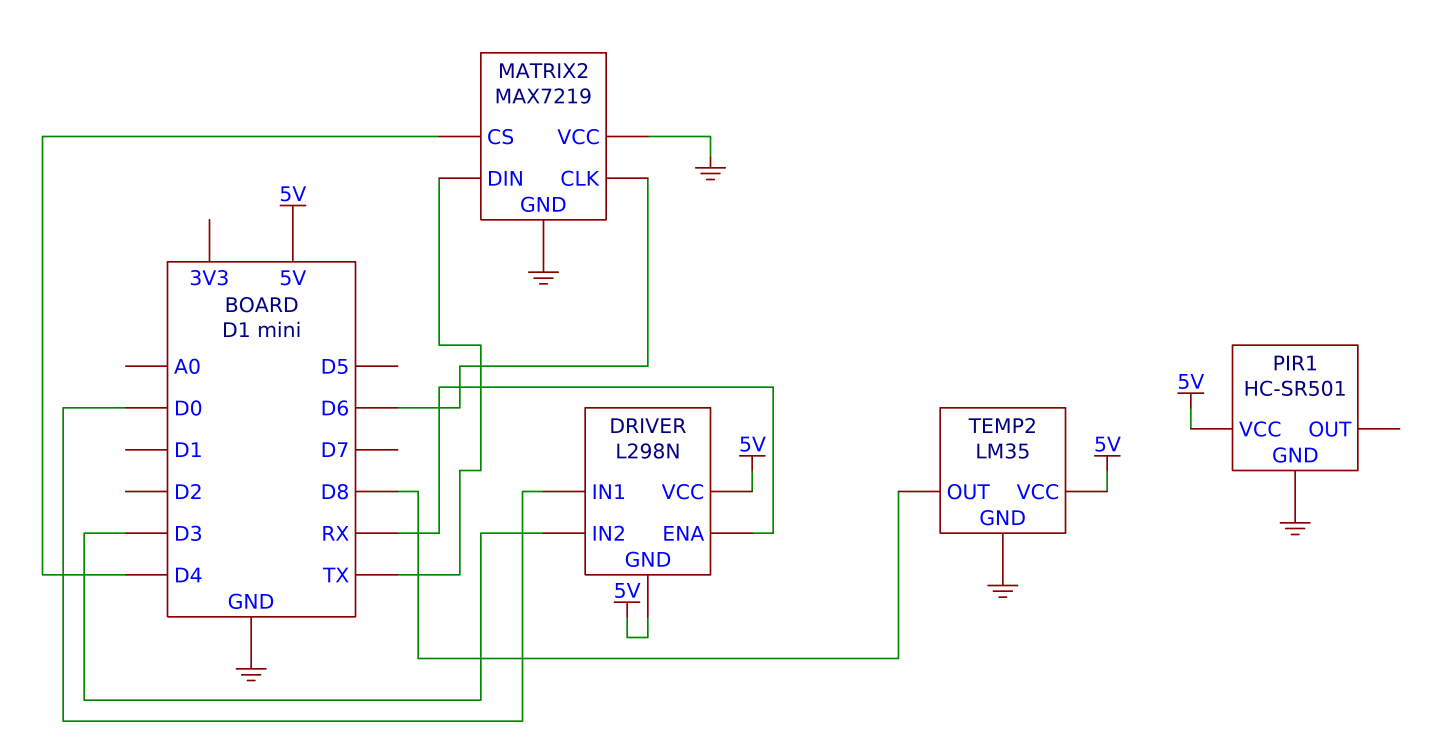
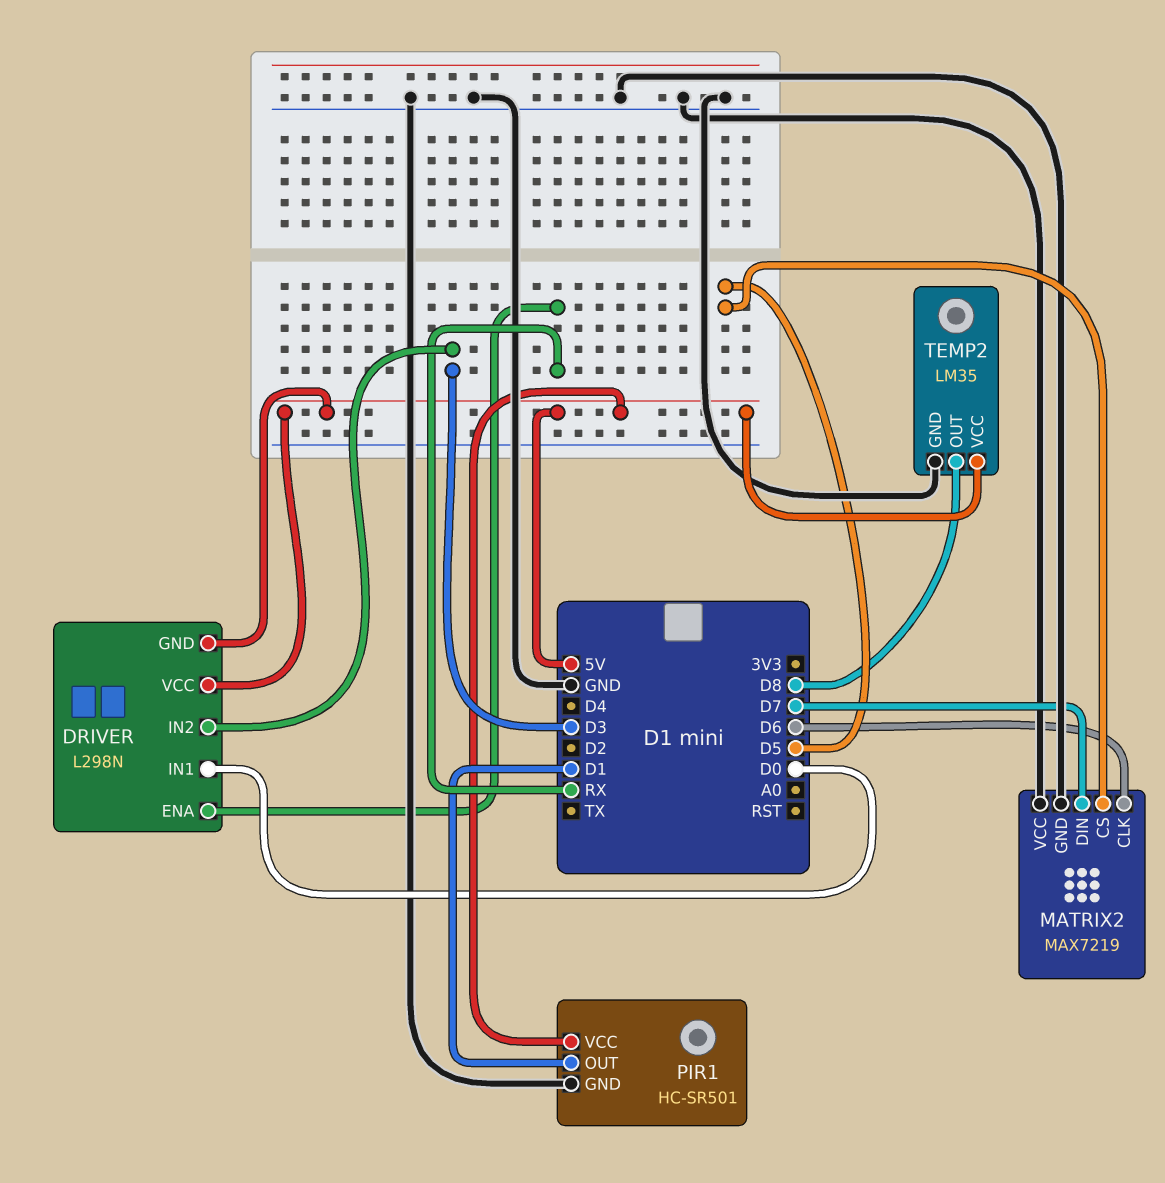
MATRIX2 pin CS: D4 -> D5
MATRIX2 pin DIN: TX -> D7
PIR1 pin OUT: none -> D1

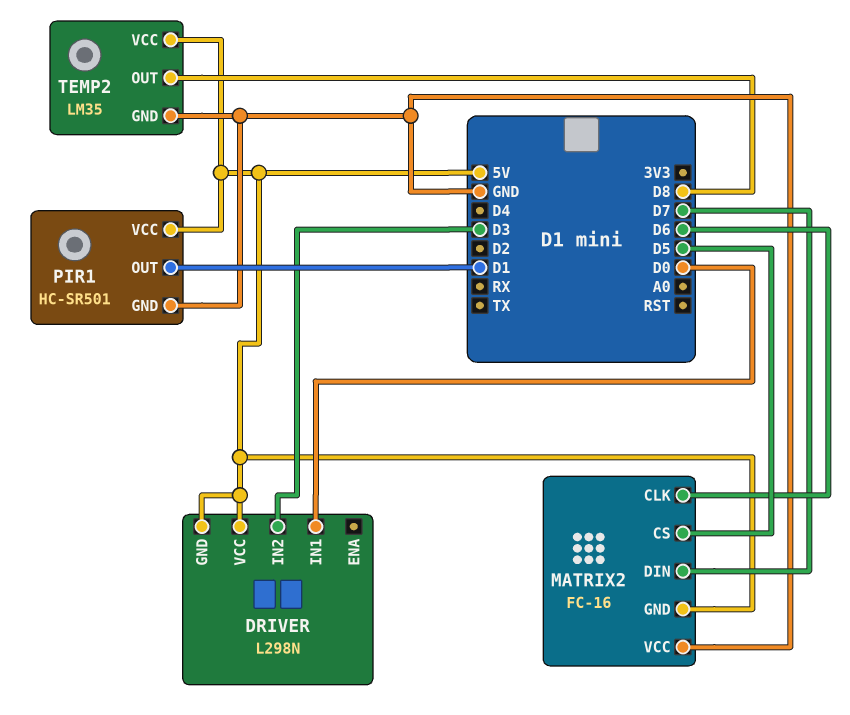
DRIVER pin ENA: RX -> none
MATRIX2: MAX7219 -> FC-16
MATRIX2 pin GND: GND -> 5V

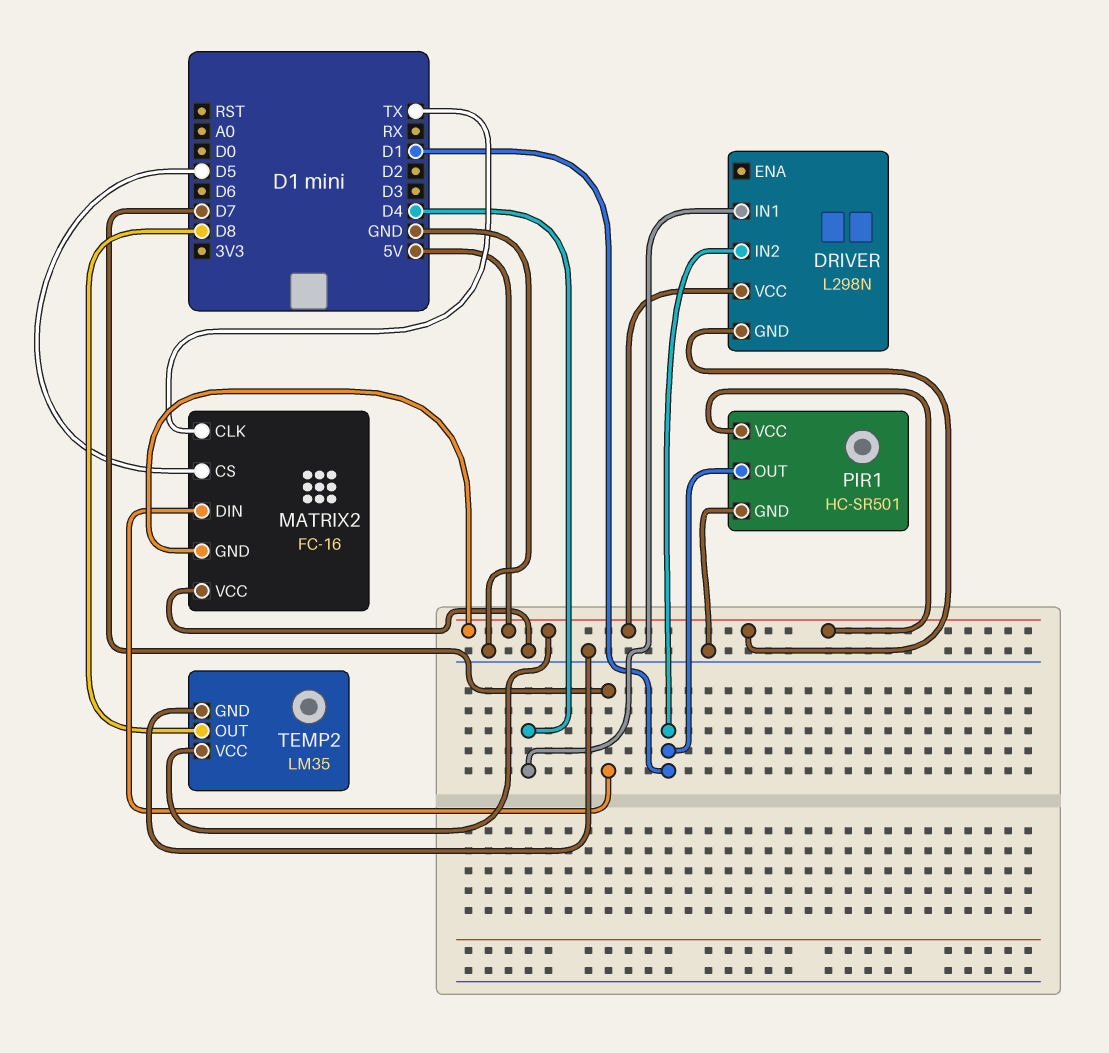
DRIVER pin IN1: D0 -> D4
DRIVER pin IN2: D3 -> D1
MATRIX2 pin CLK: D6 -> TX

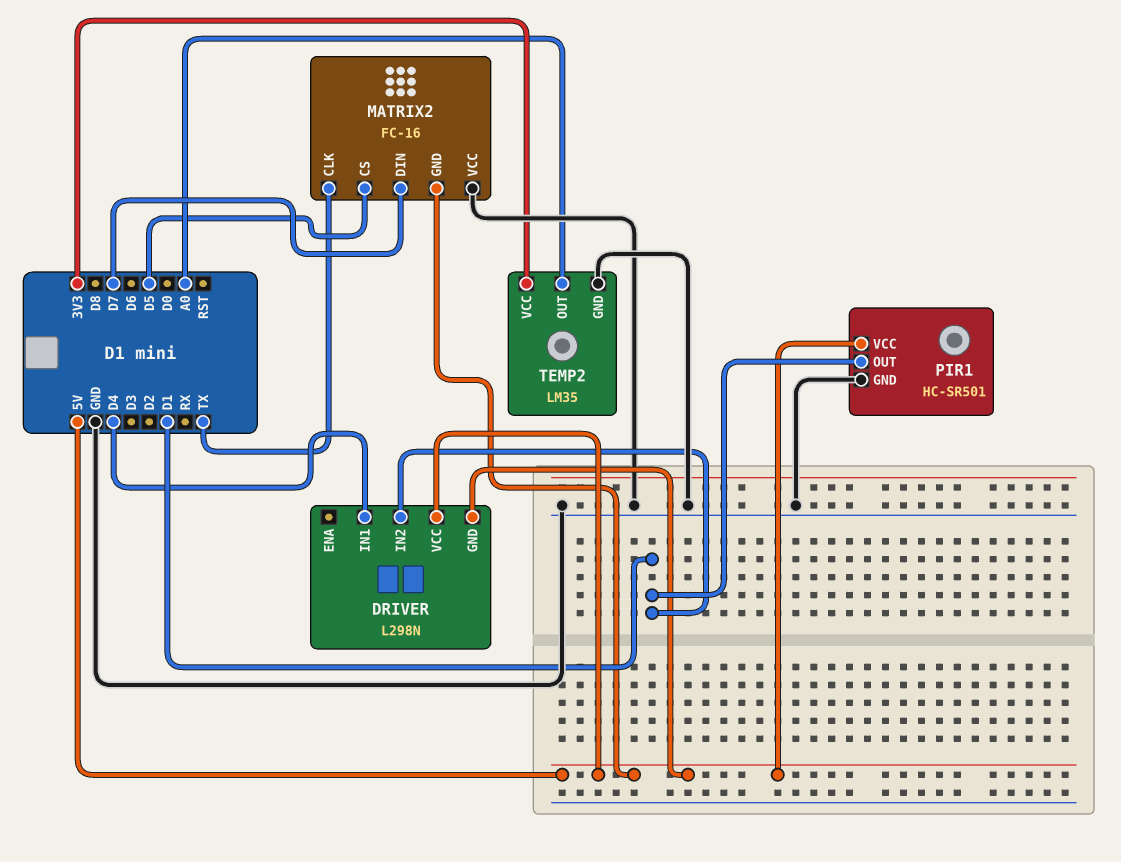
TEMP2 pin OUT: D8 -> A0
TEMP2 pin VCC: 5V -> 3V3

